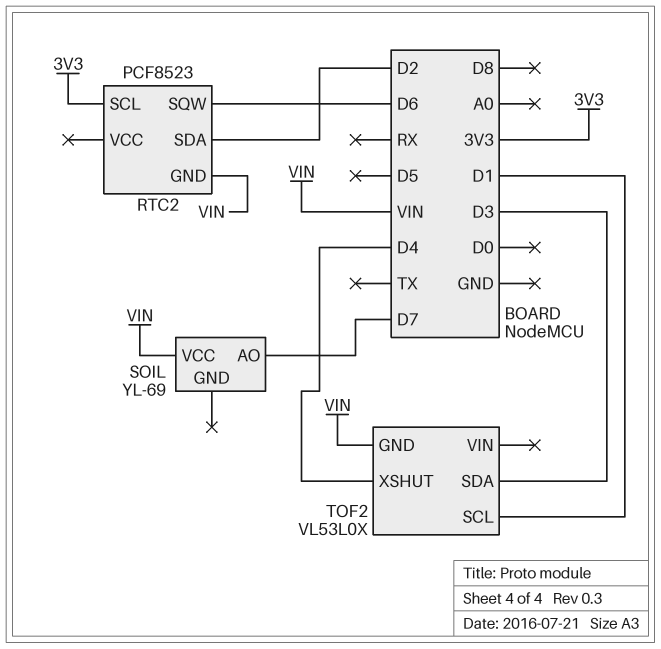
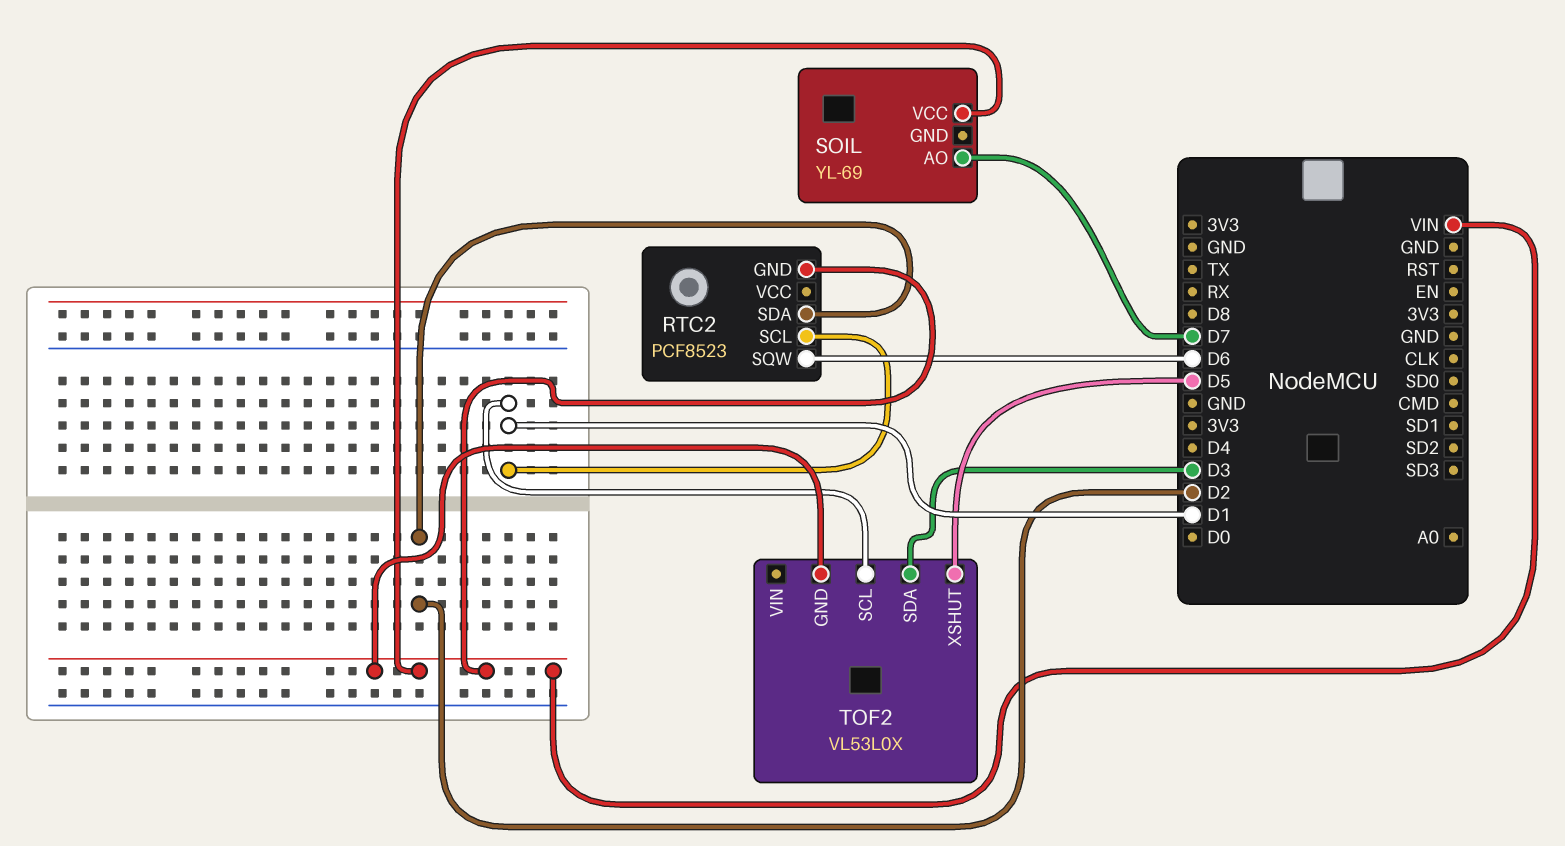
RTC2 pin SCL: 3V3 -> D1
TOF2 pin XSHUT: D4 -> D5

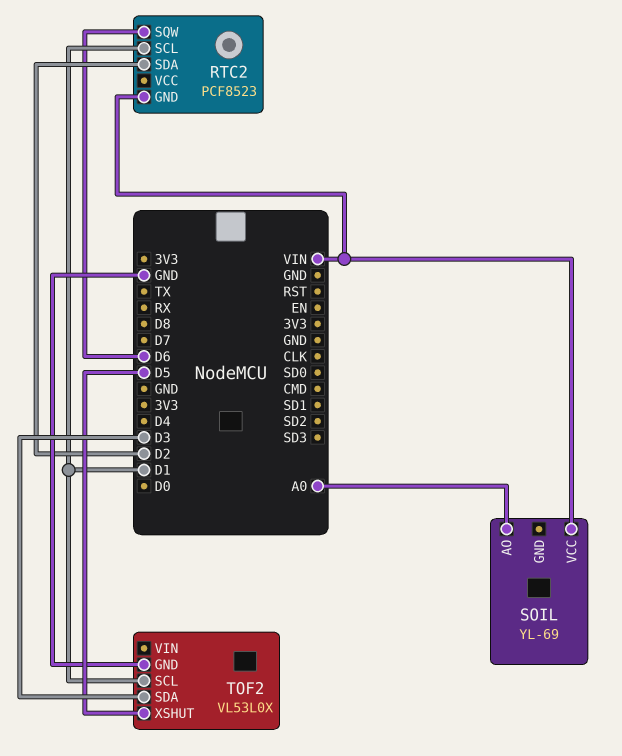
SOIL pin AO: D7 -> A0
TOF2 pin GND: VIN -> GND

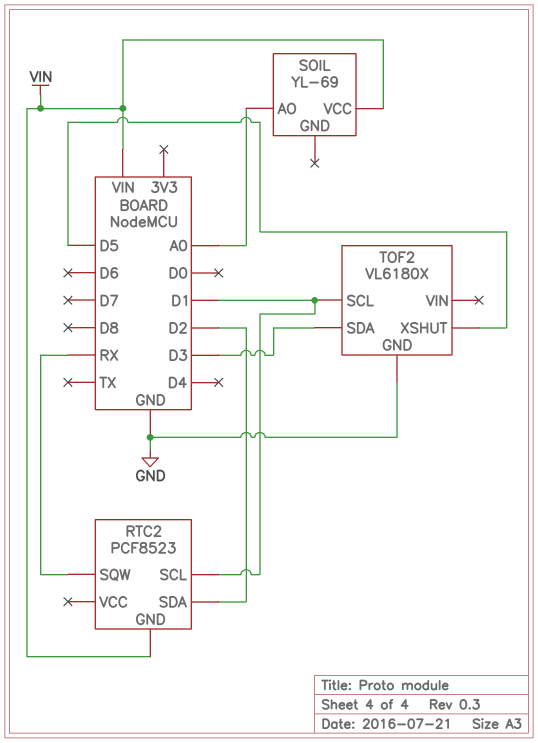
RTC2 pin SQW: D6 -> RX
TOF2: VL53L0X -> VL6180X

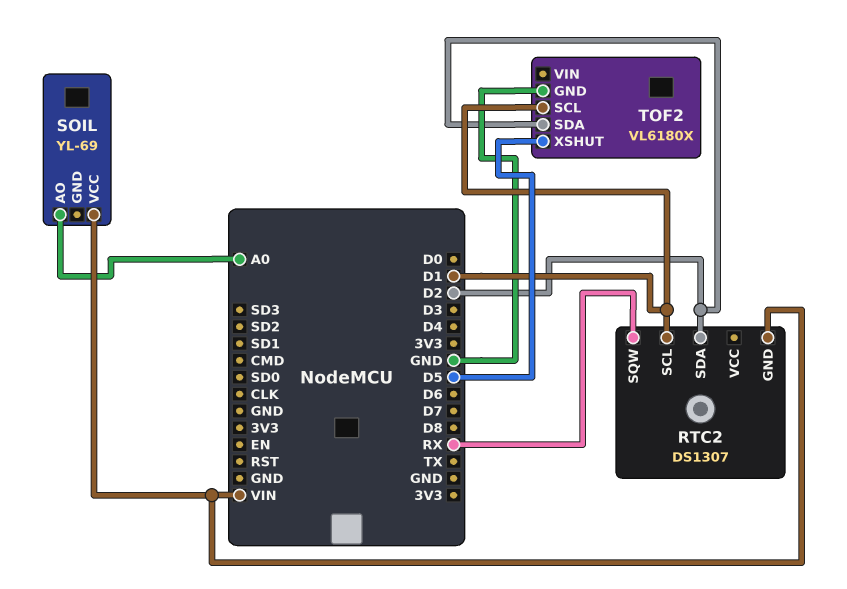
RTC2: PCF8523 -> DS1307
TOF2 pin SDA: D3 -> D2

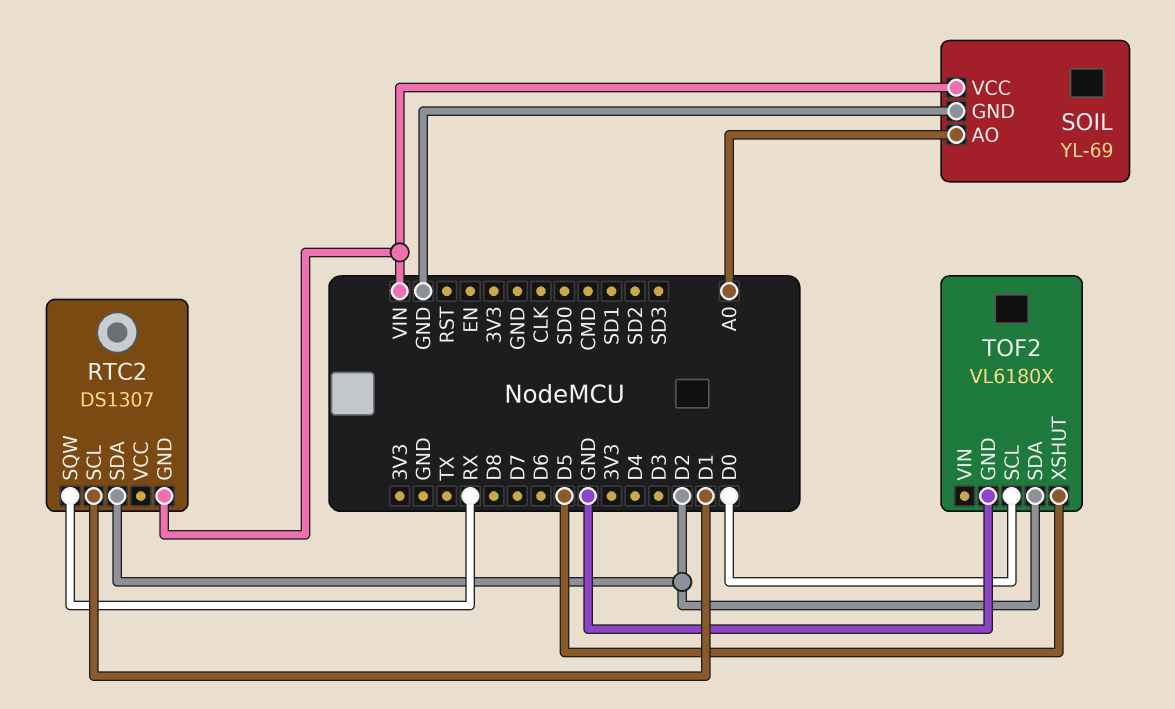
SOIL pin GND: none -> GND
TOF2 pin SCL: D1 -> D0

